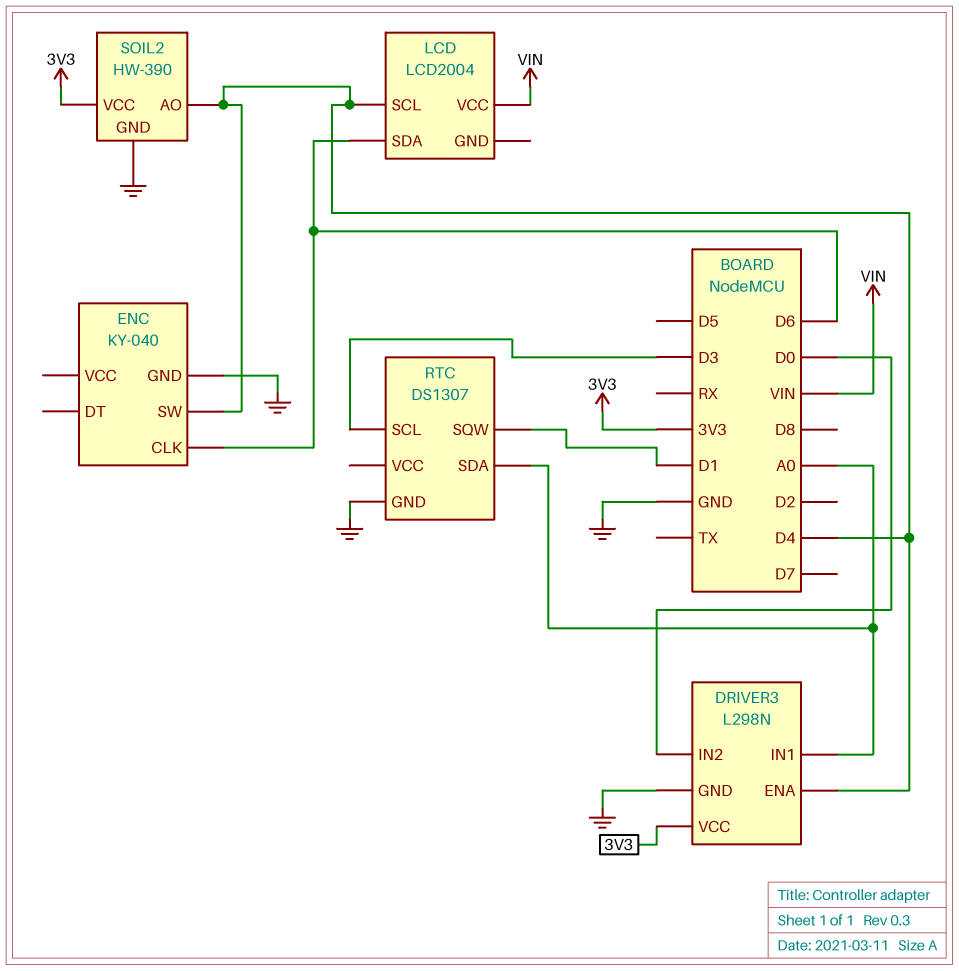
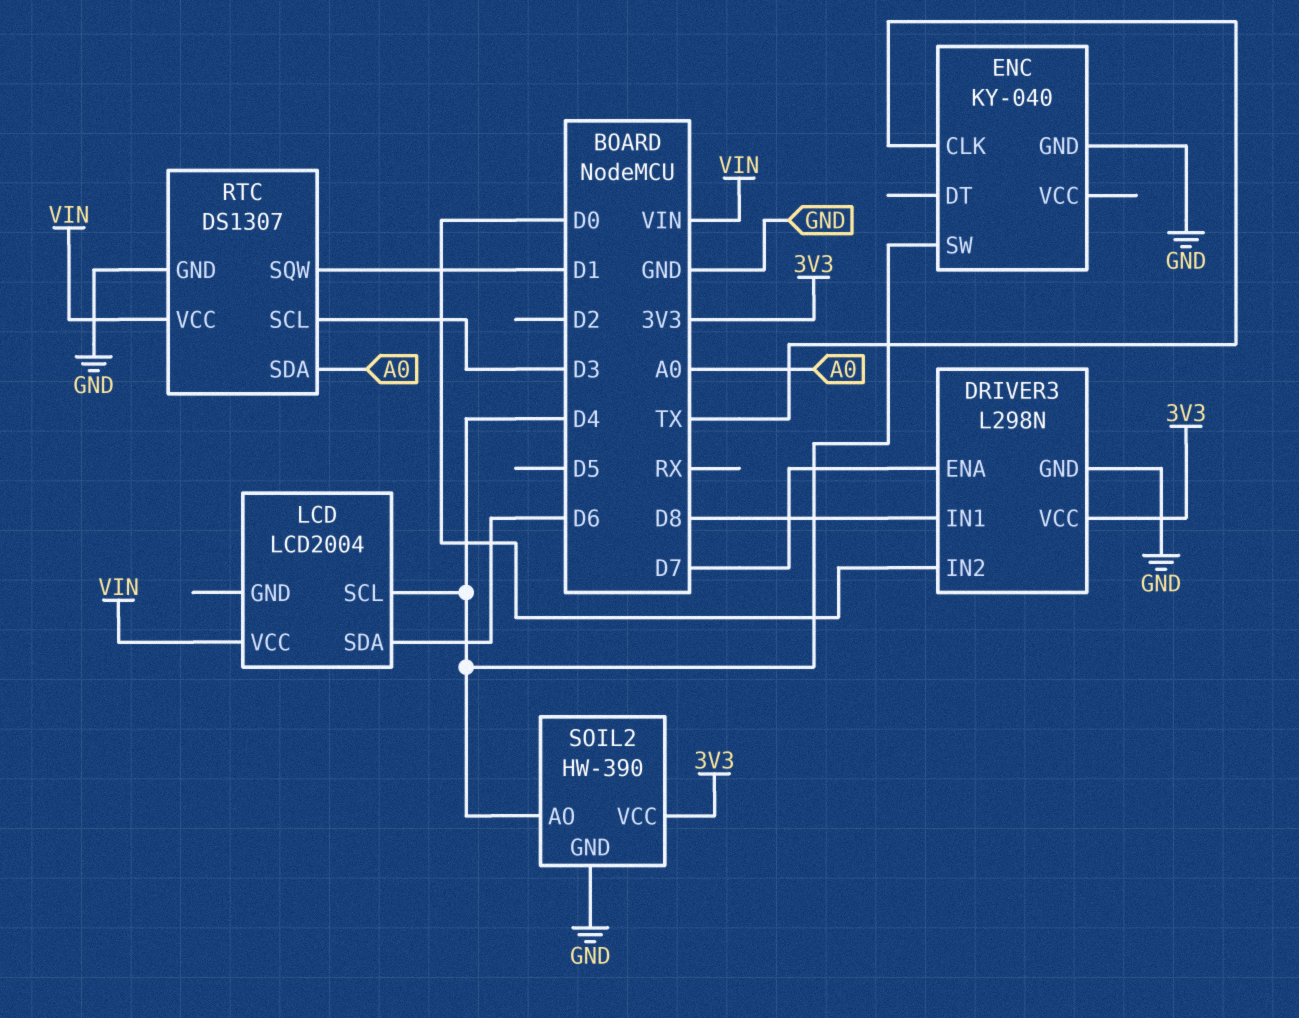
DRIVER3 pin ENA: D4 -> D7
DRIVER3 pin IN1: A0 -> D8
ENC pin CLK: D6 -> TX
RTC pin VCC: none -> VIN

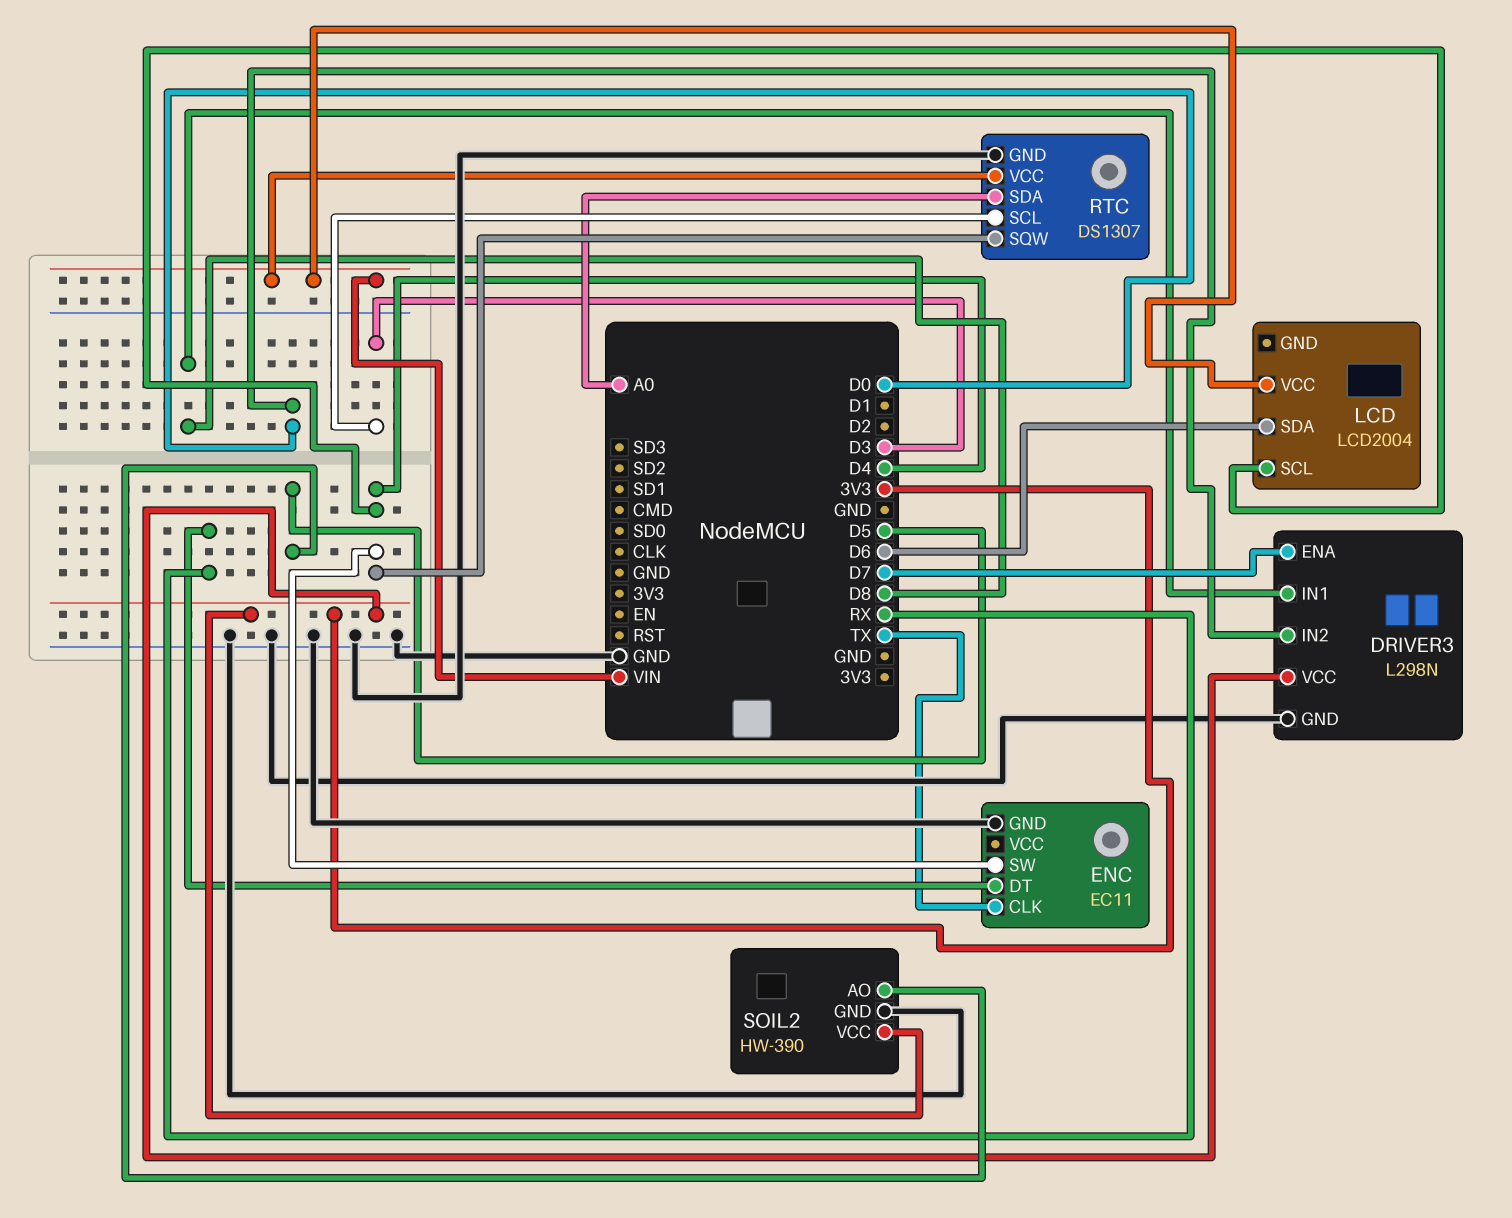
ENC: KY-040 -> EC11
ENC pin DT: none -> RX
RTC pin SQW: D1 -> D4
SOIL2 pin AO: D4 -> D5

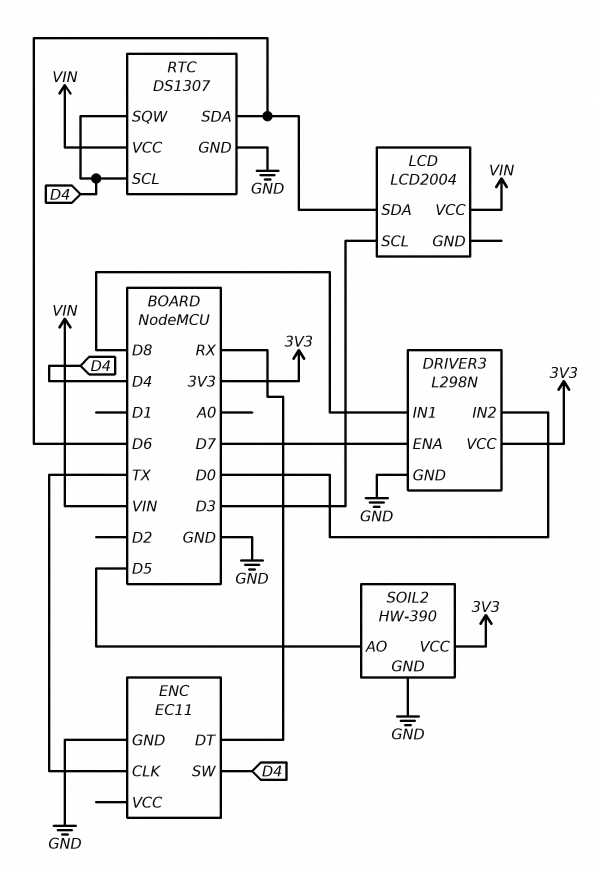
LCD pin SCL: D4 -> D3
RTC pin SCL: D3 -> D4
RTC pin SDA: A0 -> D6

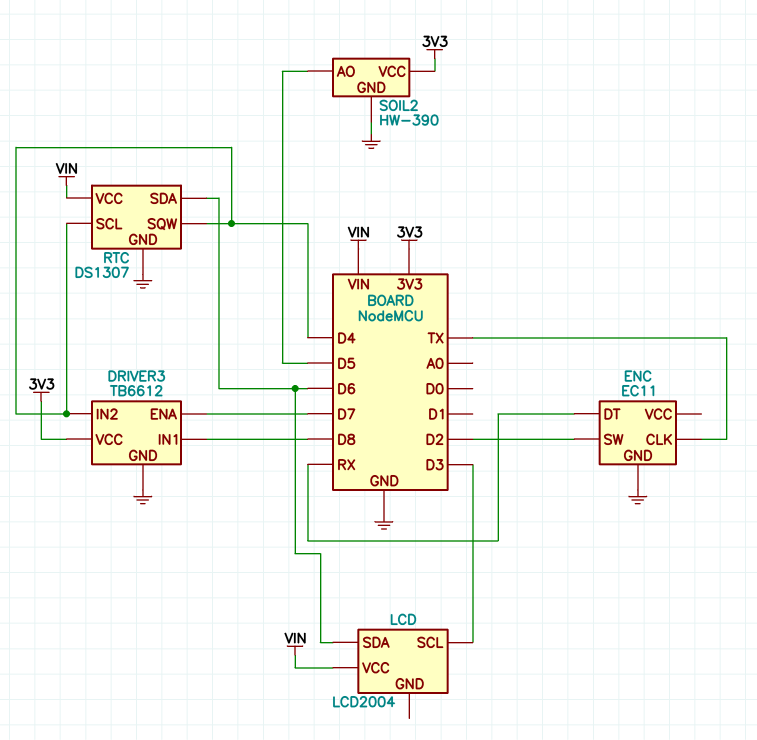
DRIVER3: L298N -> TB6612
DRIVER3 pin IN2: D0 -> D4
ENC pin SW: D4 -> D2

